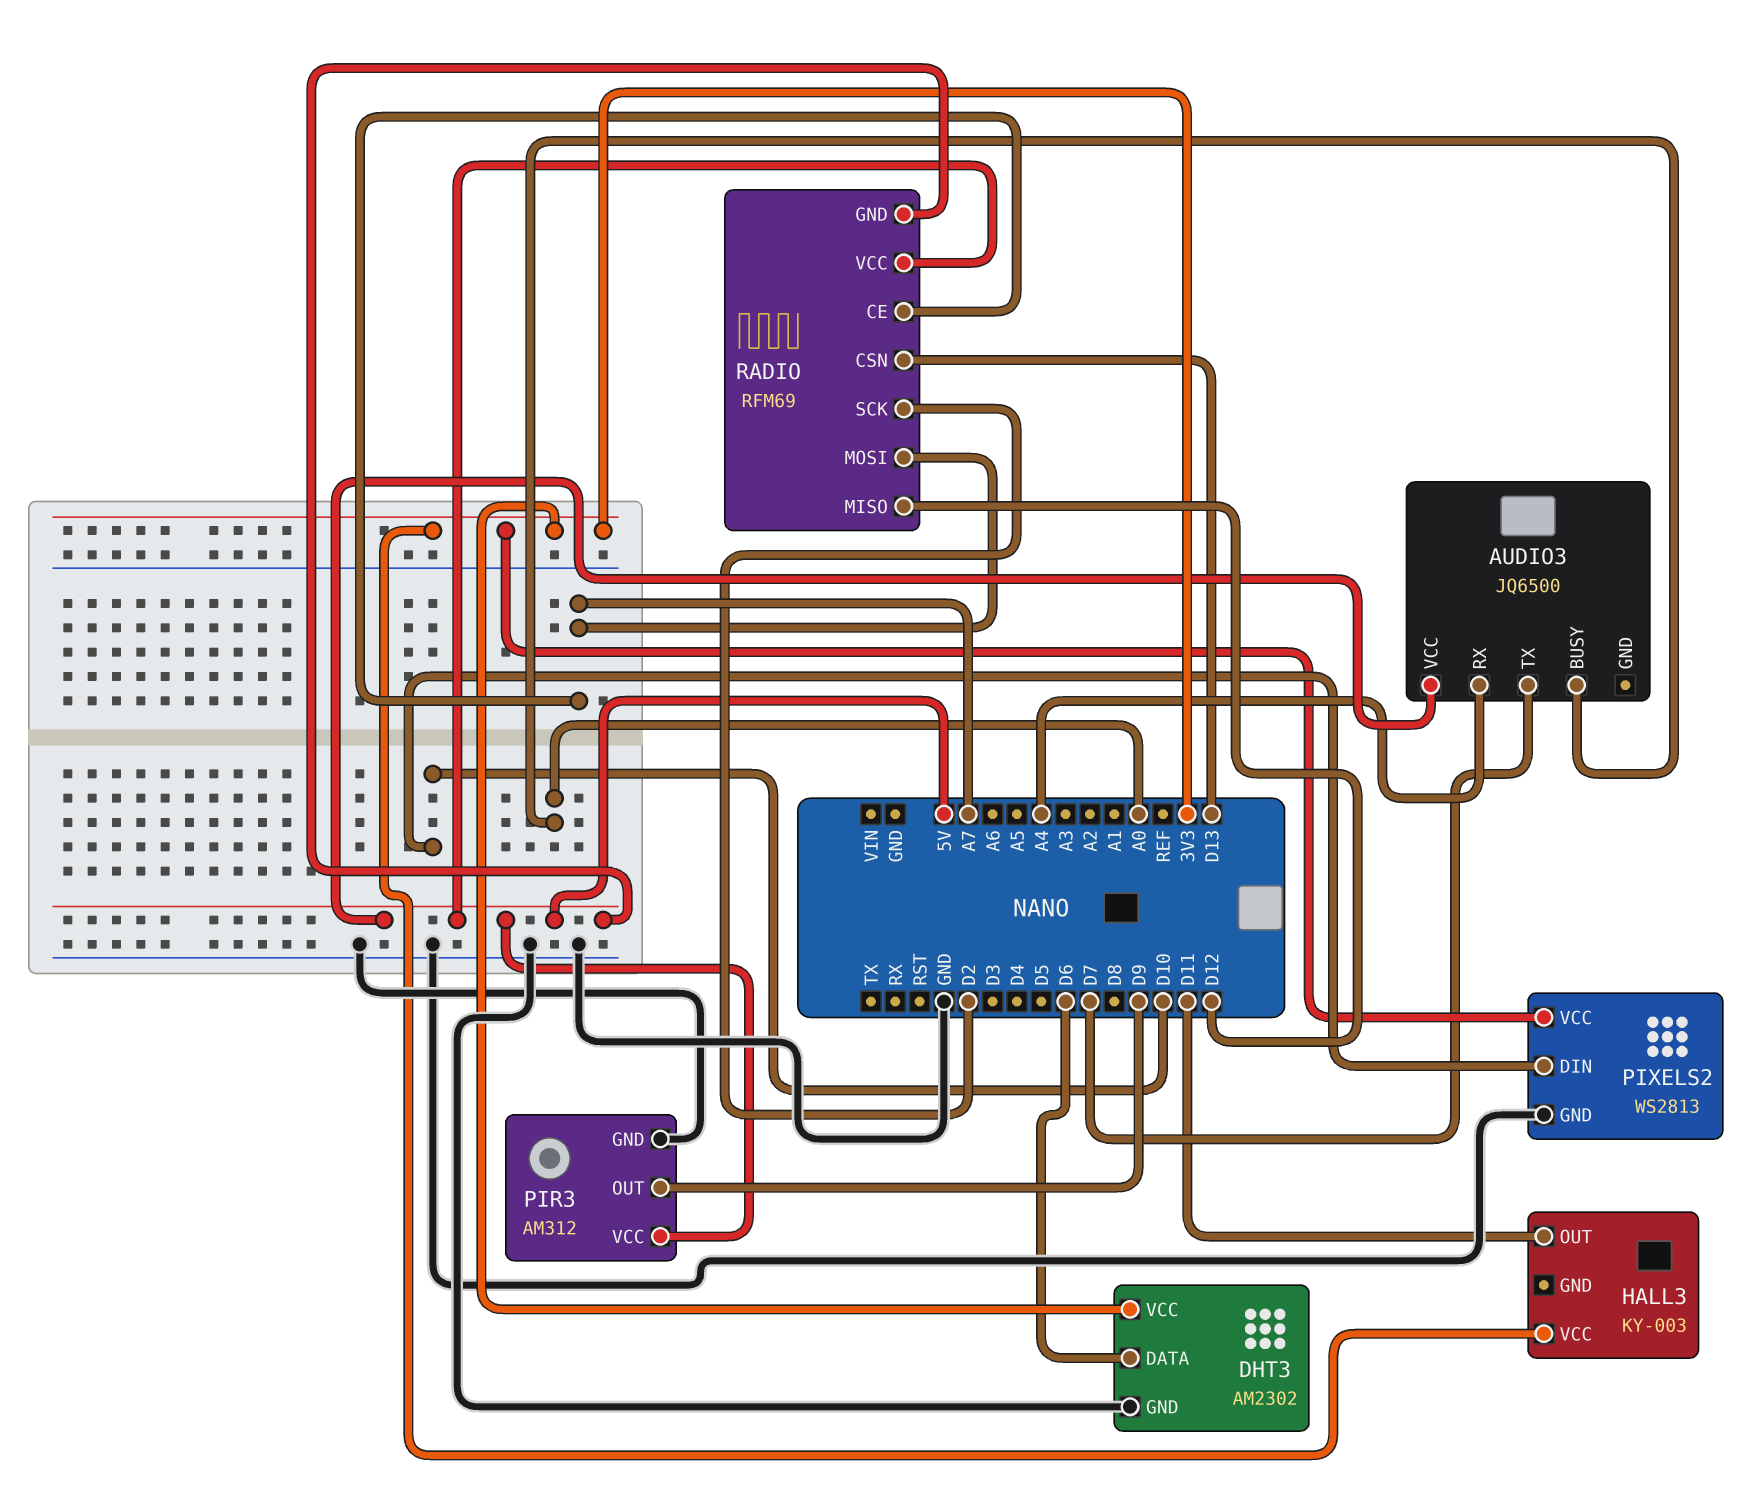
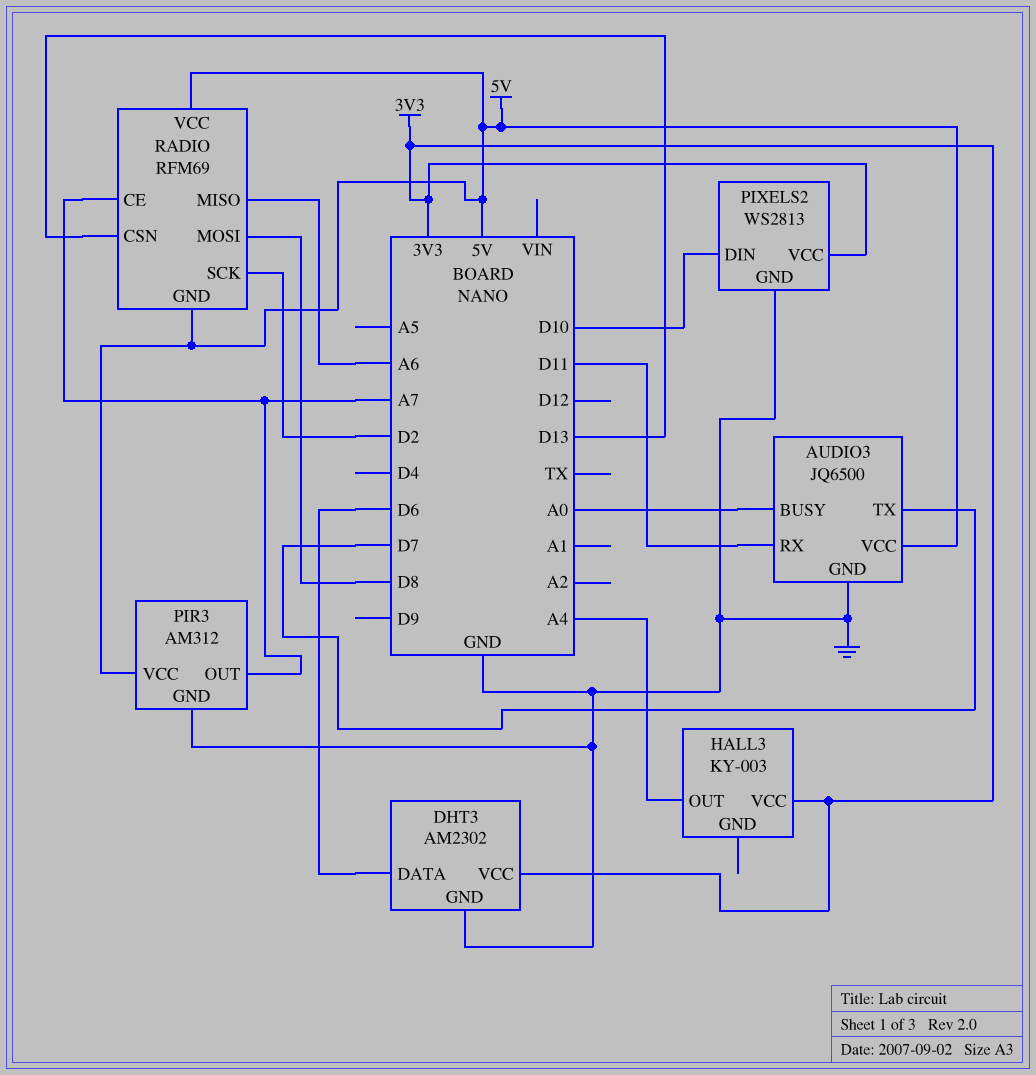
AUDIO3 pin GND: none -> GND
AUDIO3 pin RX: A4 -> D11
HALL3 pin OUT: D11 -> A4
PIR3 pin OUT: D9 -> A7
RADIO pin MISO: D12 -> A6
RADIO pin MOSI: A7 -> D8

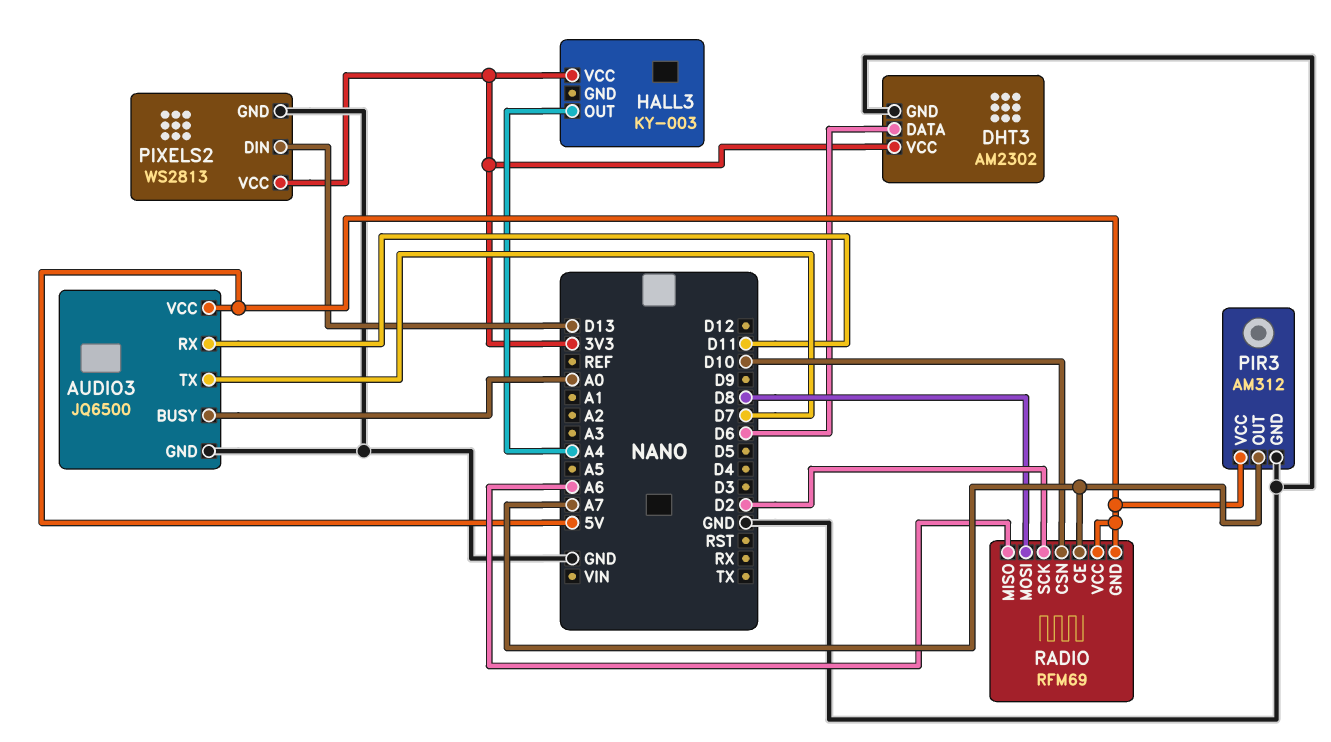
PIXELS2 pin DIN: D10 -> D13
RADIO pin CSN: D13 -> D10

